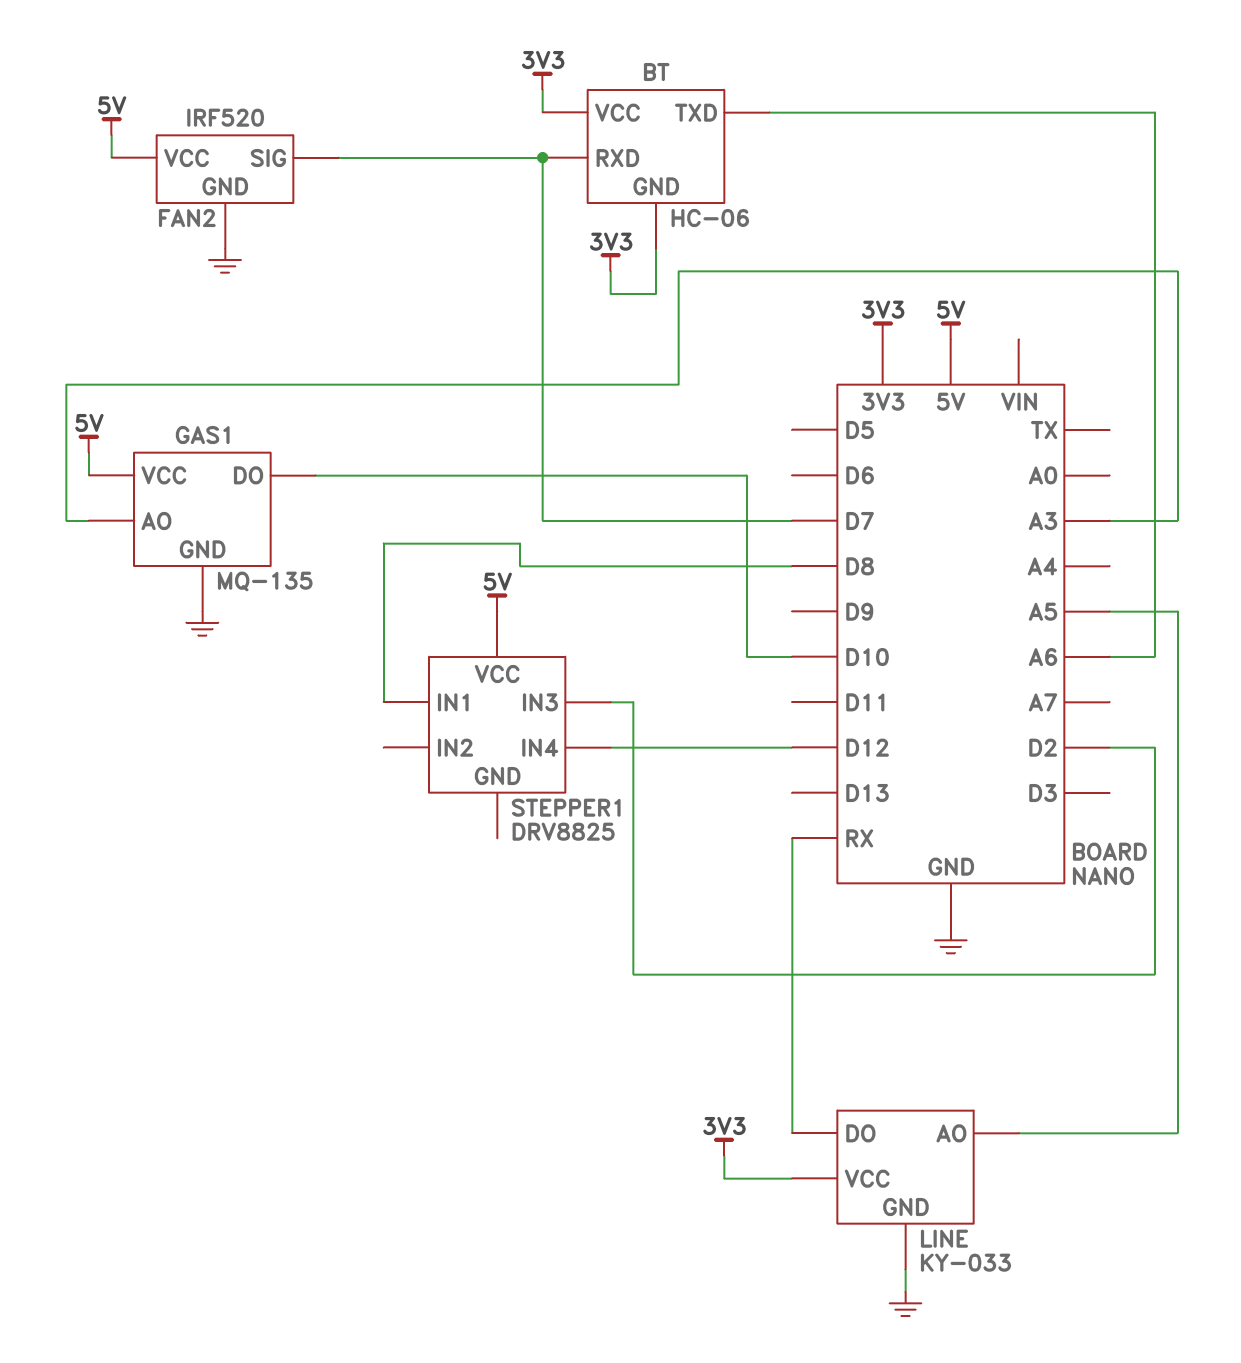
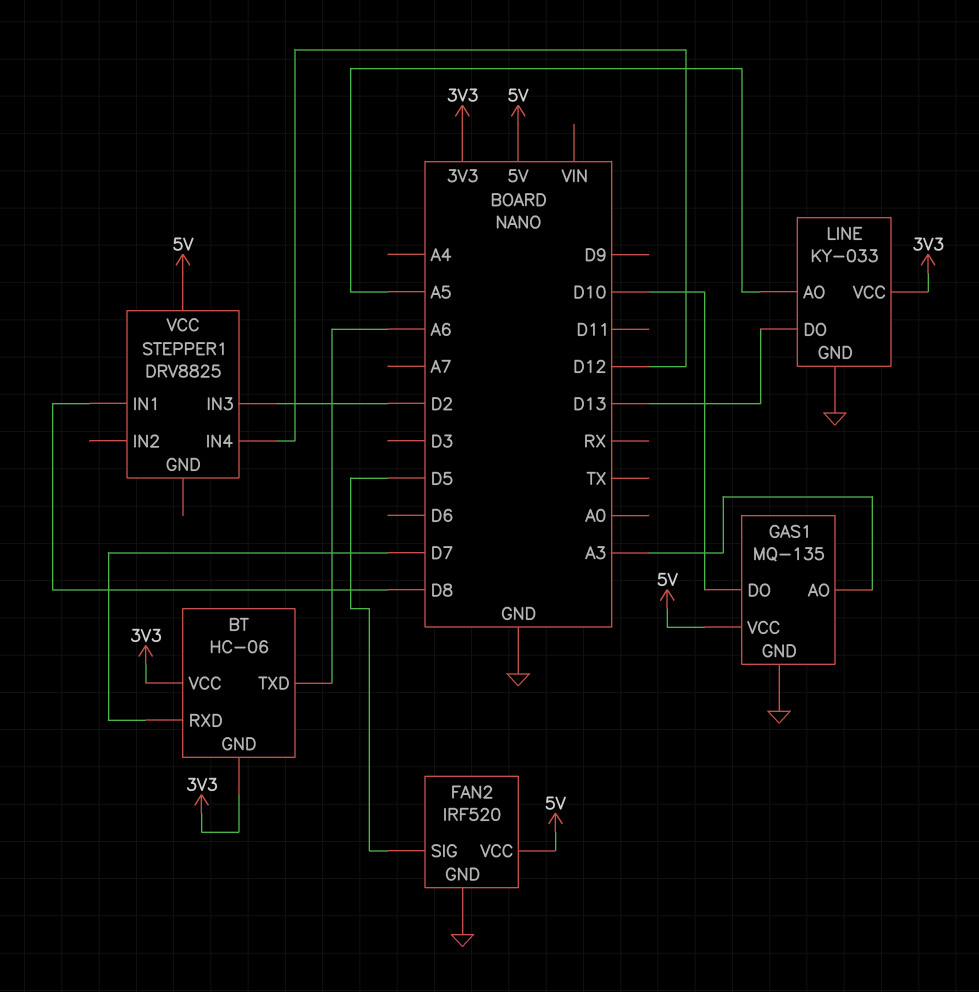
FAN2 pin SIG: D7 -> D5
LINE pin DO: RX -> D13

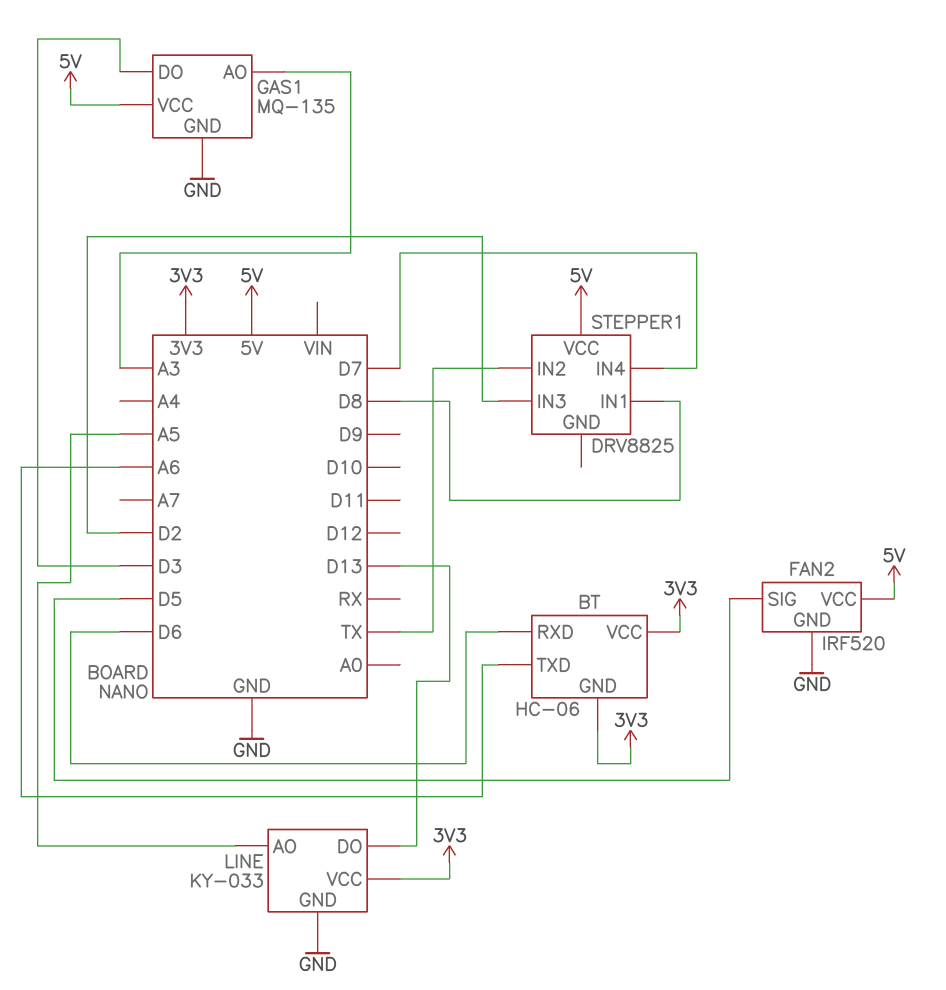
BT pin RXD: D7 -> D6
GAS1 pin DO: D10 -> D3
STEPPER1 pin IN2: none -> TX
STEPPER1 pin IN4: D12 -> D7

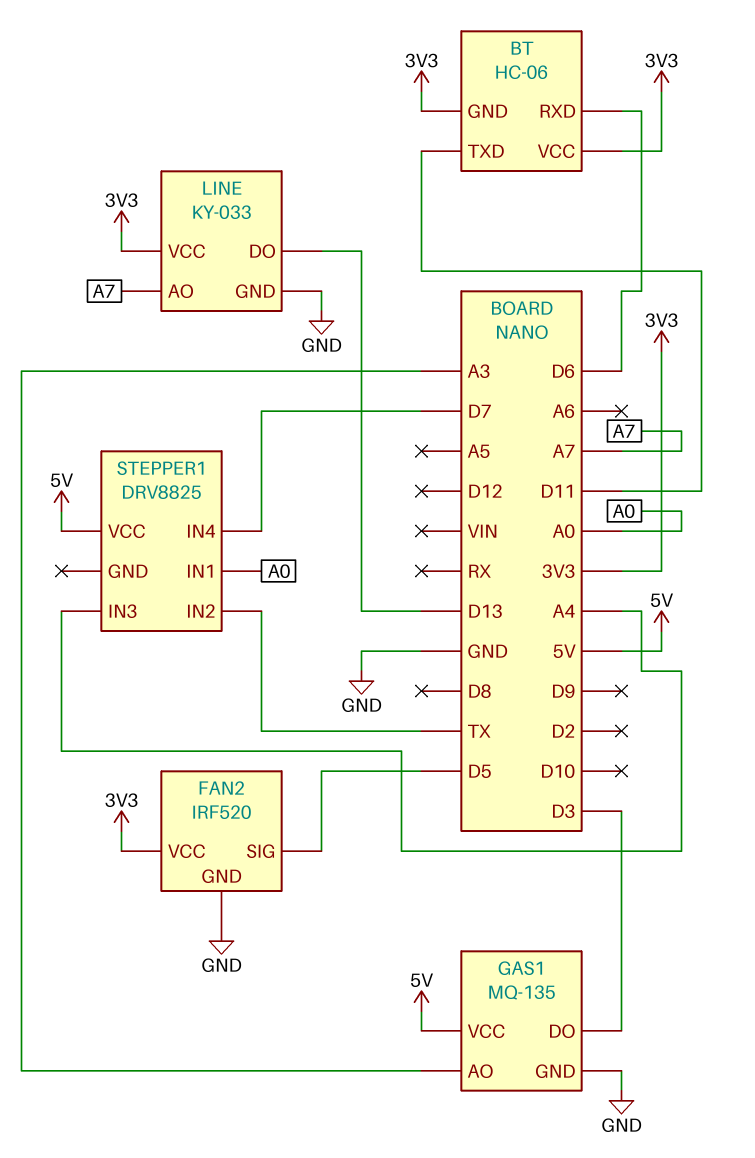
BT pin TXD: A6 -> D11
FAN2 pin VCC: 5V -> 3V3
LINE pin AO: A5 -> A7
STEPPER1 pin IN1: D8 -> A0
STEPPER1 pin IN3: D2 -> A4

